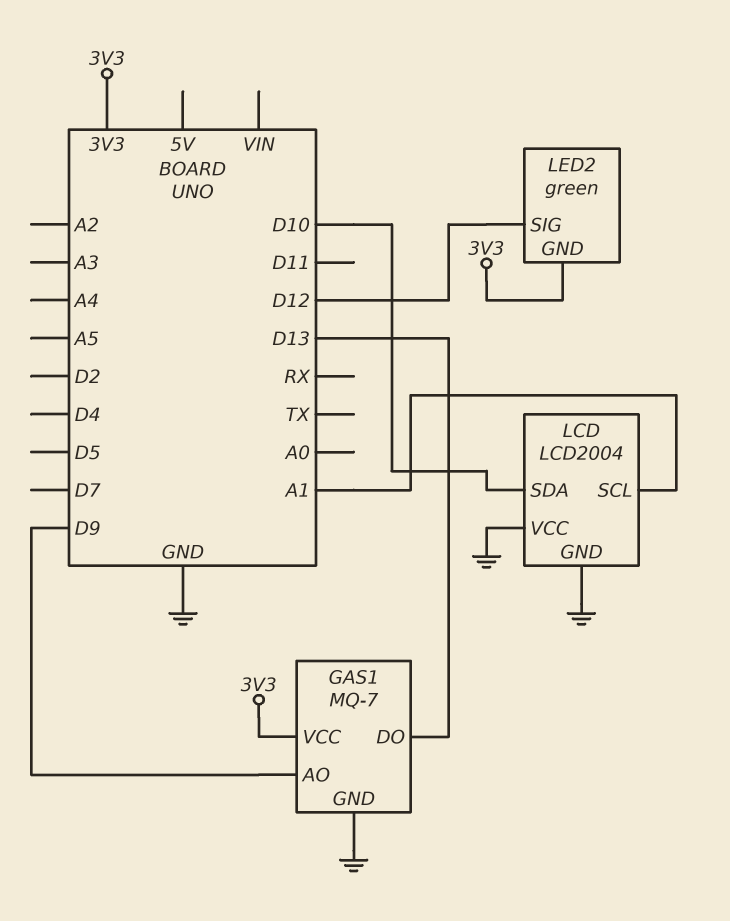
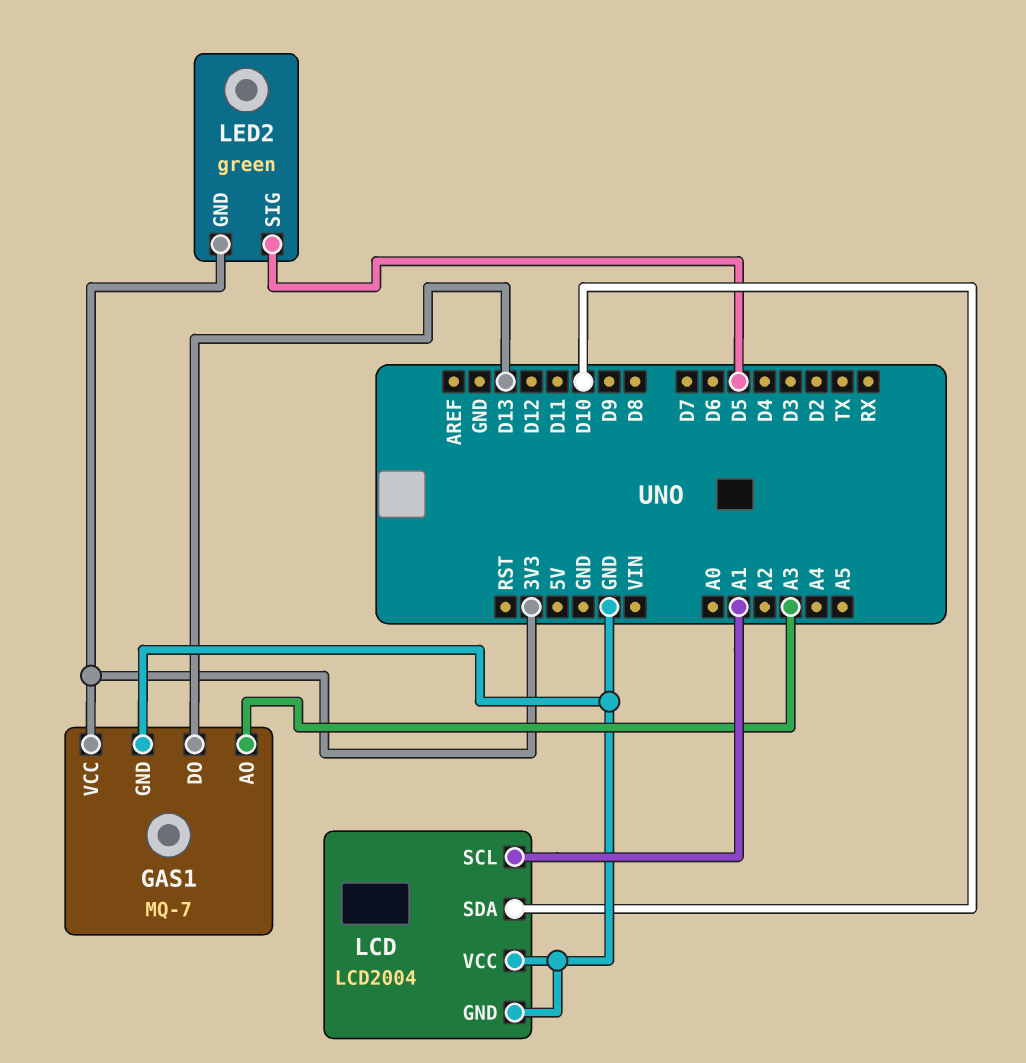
GAS1 pin AO: D9 -> A3
LED2 pin SIG: D12 -> D5

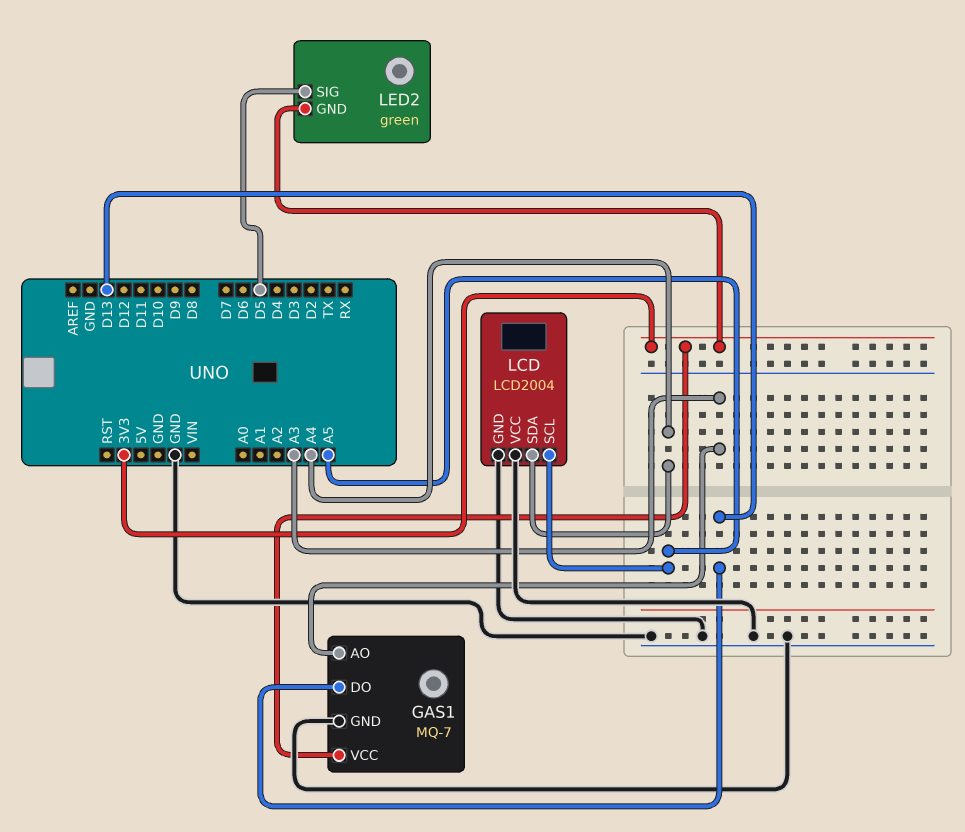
LCD pin SCL: A1 -> A5
LCD pin SDA: D10 -> A4

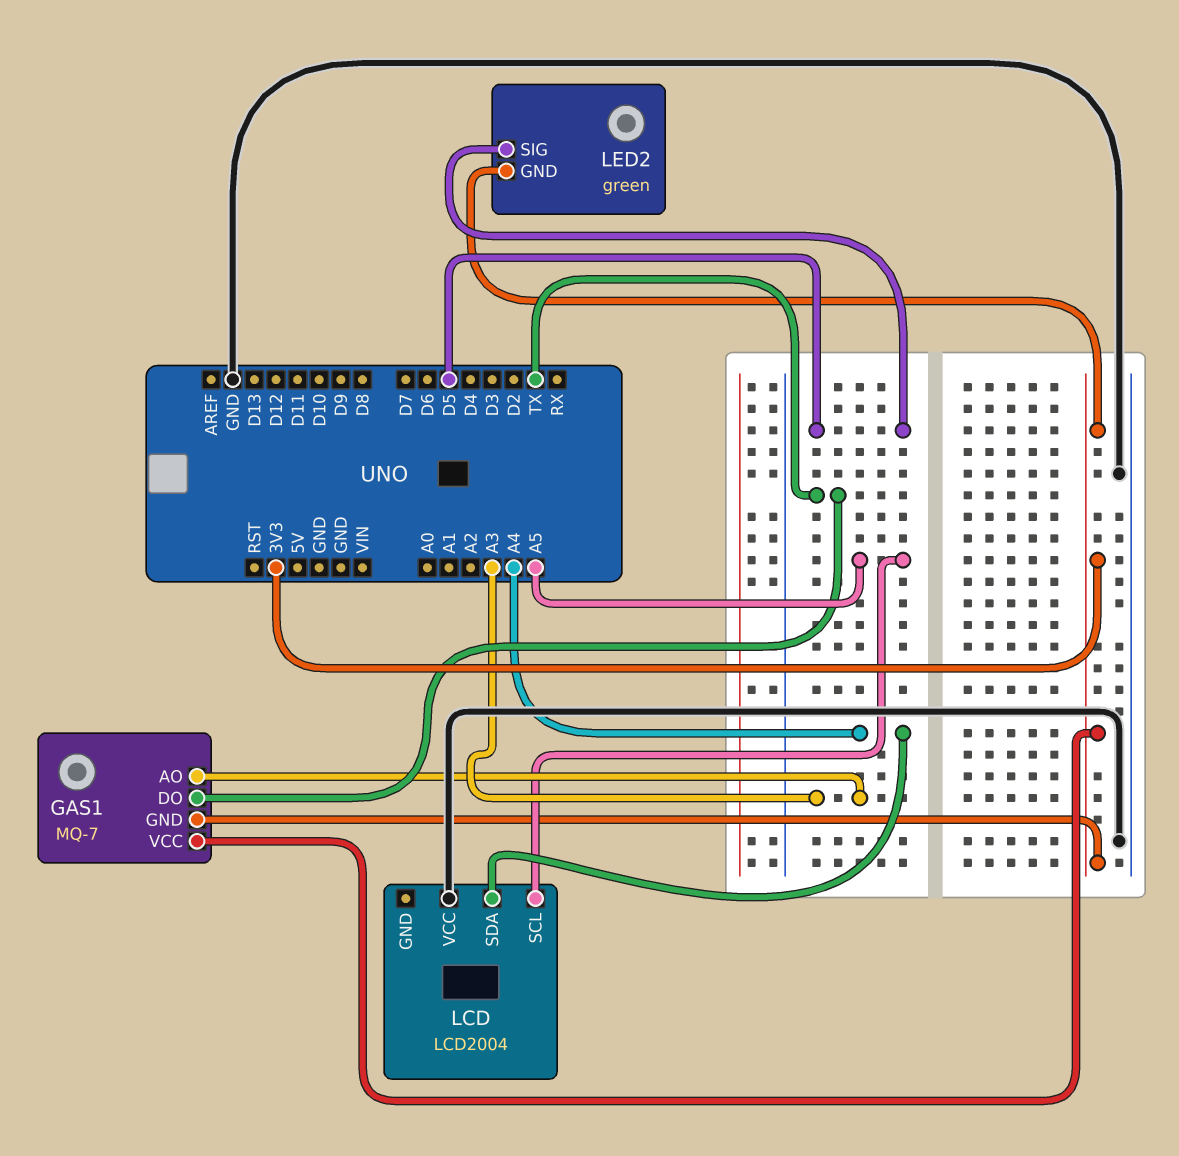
GAS1 pin DO: D13 -> TX
GAS1 pin GND: GND -> 3V3
LCD pin GND: GND -> none

